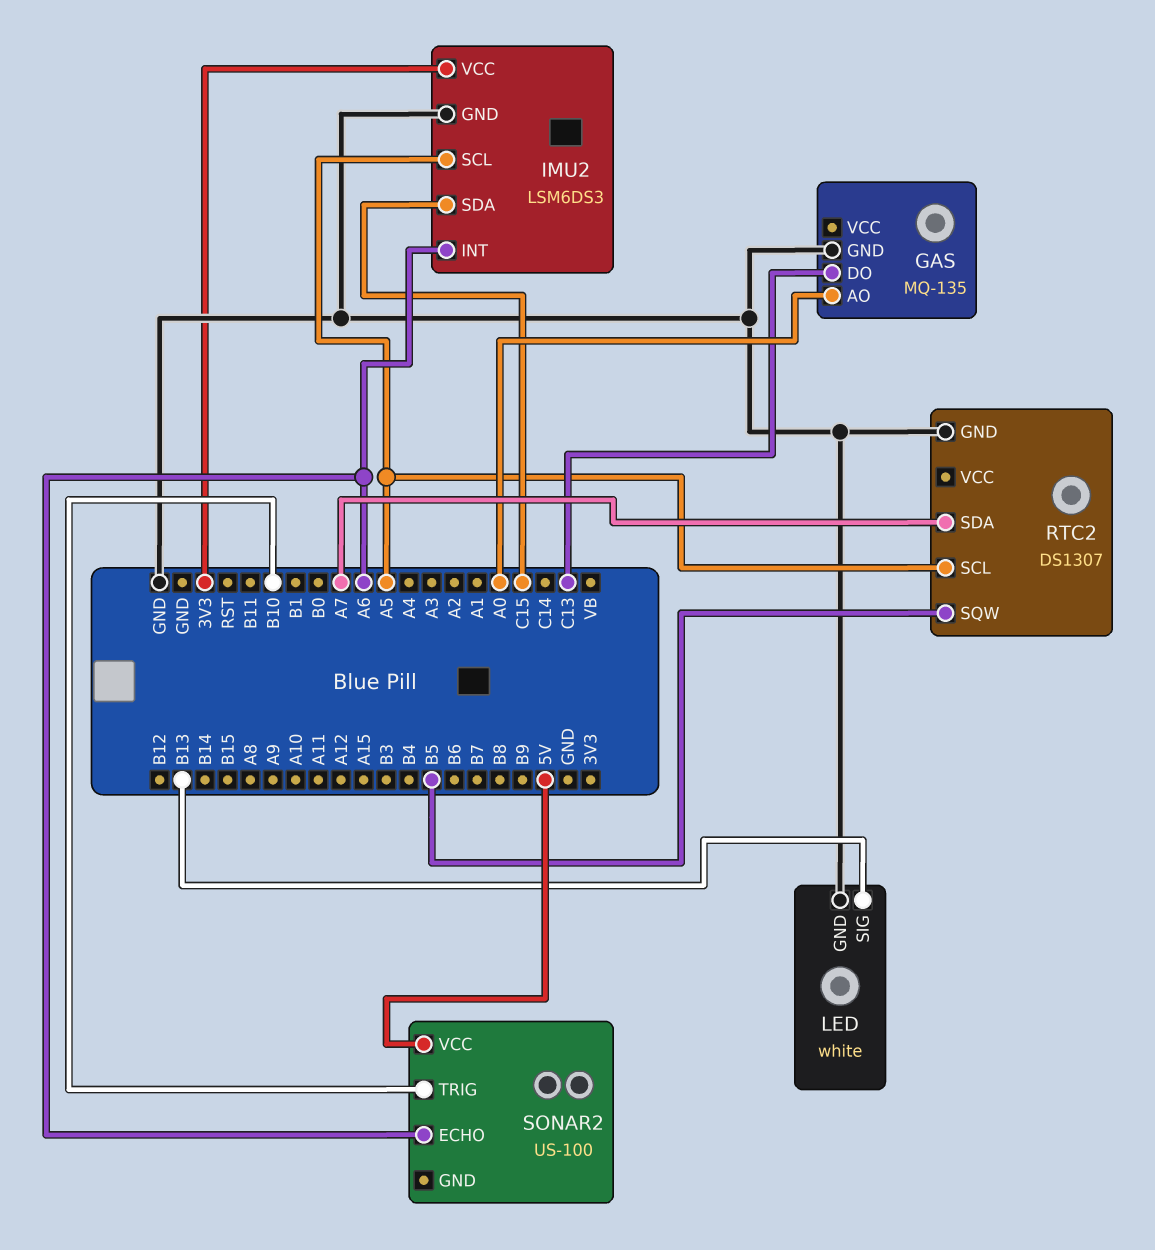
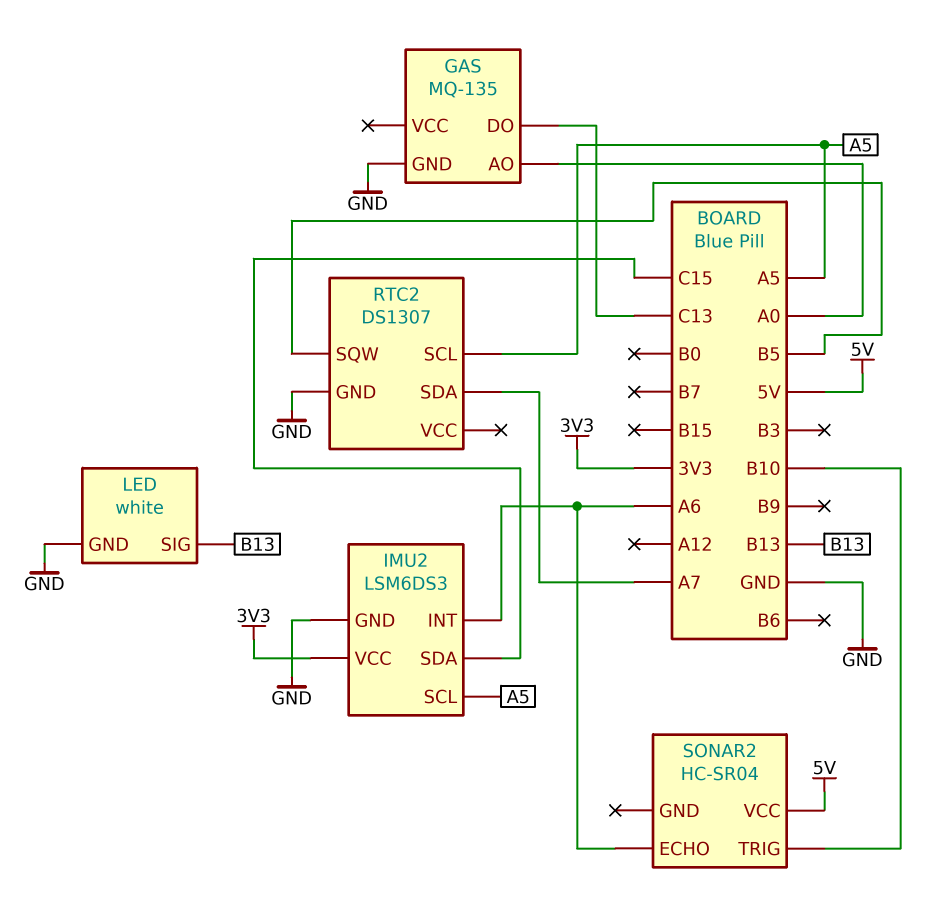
SONAR2: US-100 -> HC-SR04

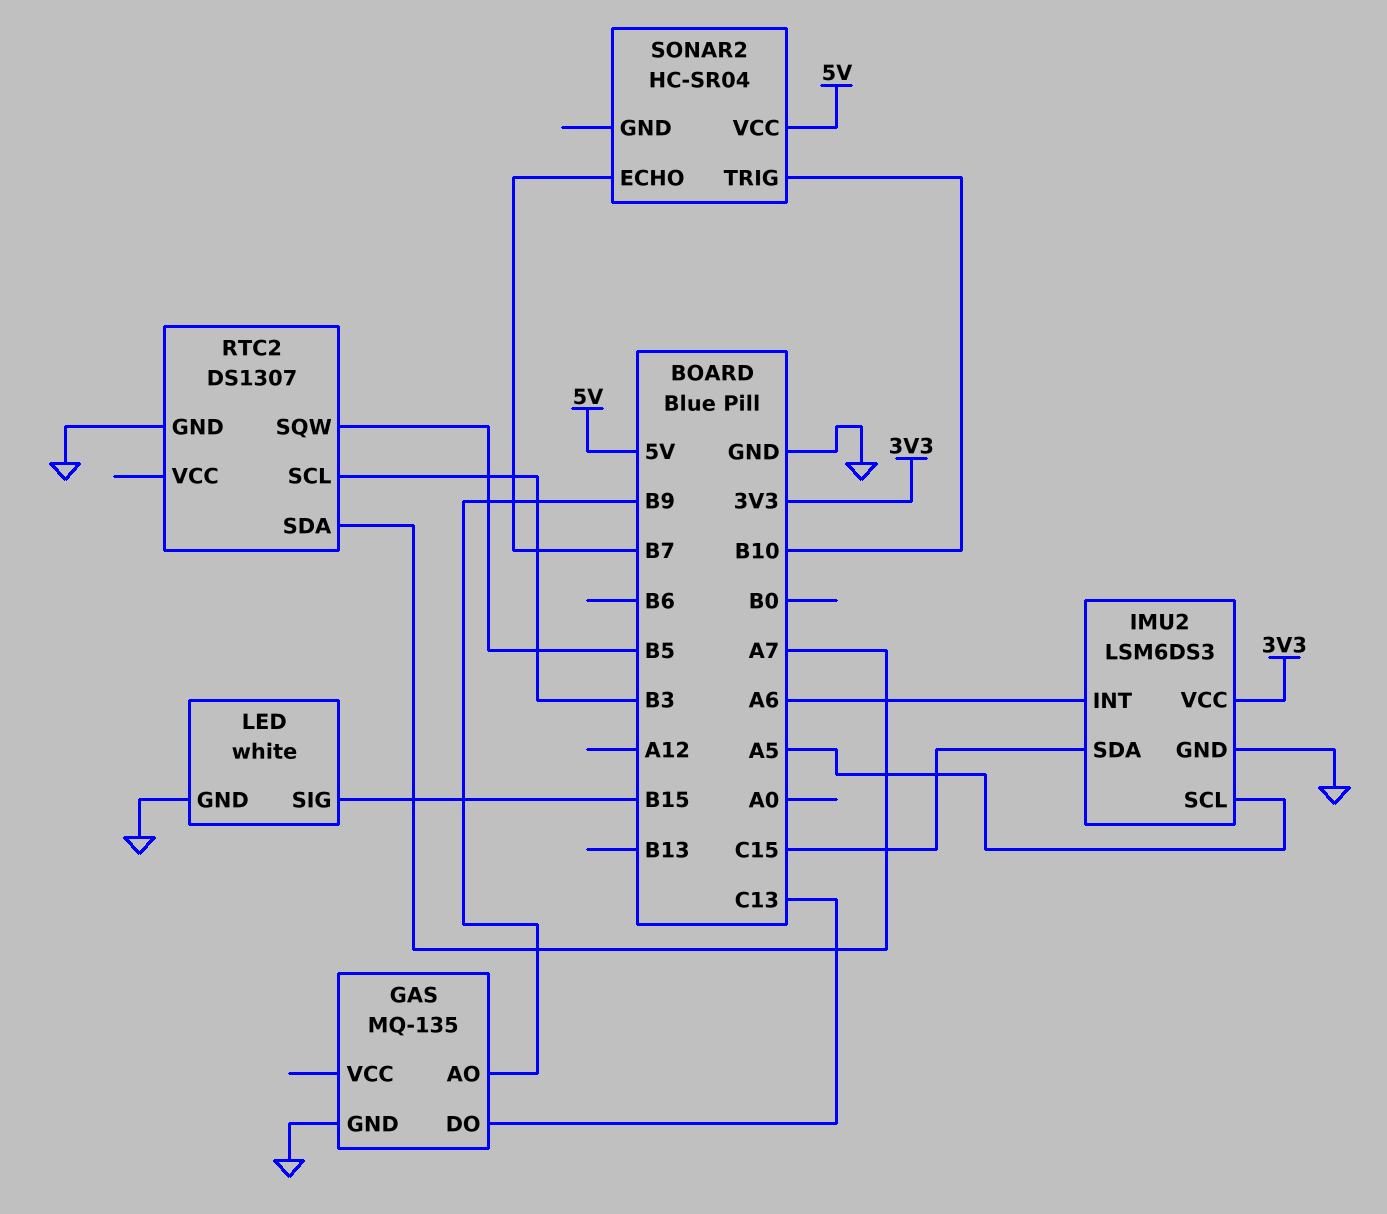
GAS pin AO: A0 -> B9
LED pin SIG: B13 -> B15
RTC2 pin SCL: A5 -> B3
SONAR2 pin ECHO: A6 -> B7

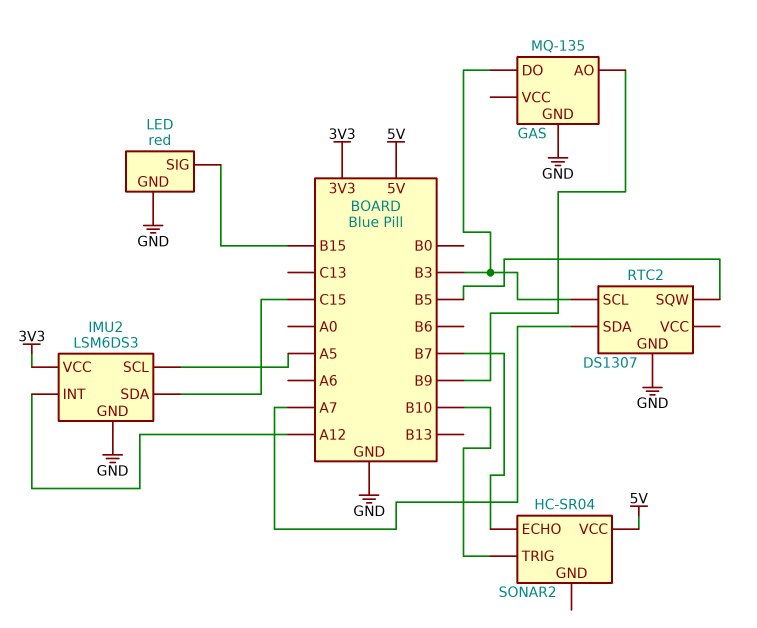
GAS pin DO: C13 -> B3
IMU2 pin INT: A6 -> A12
LED: white -> red

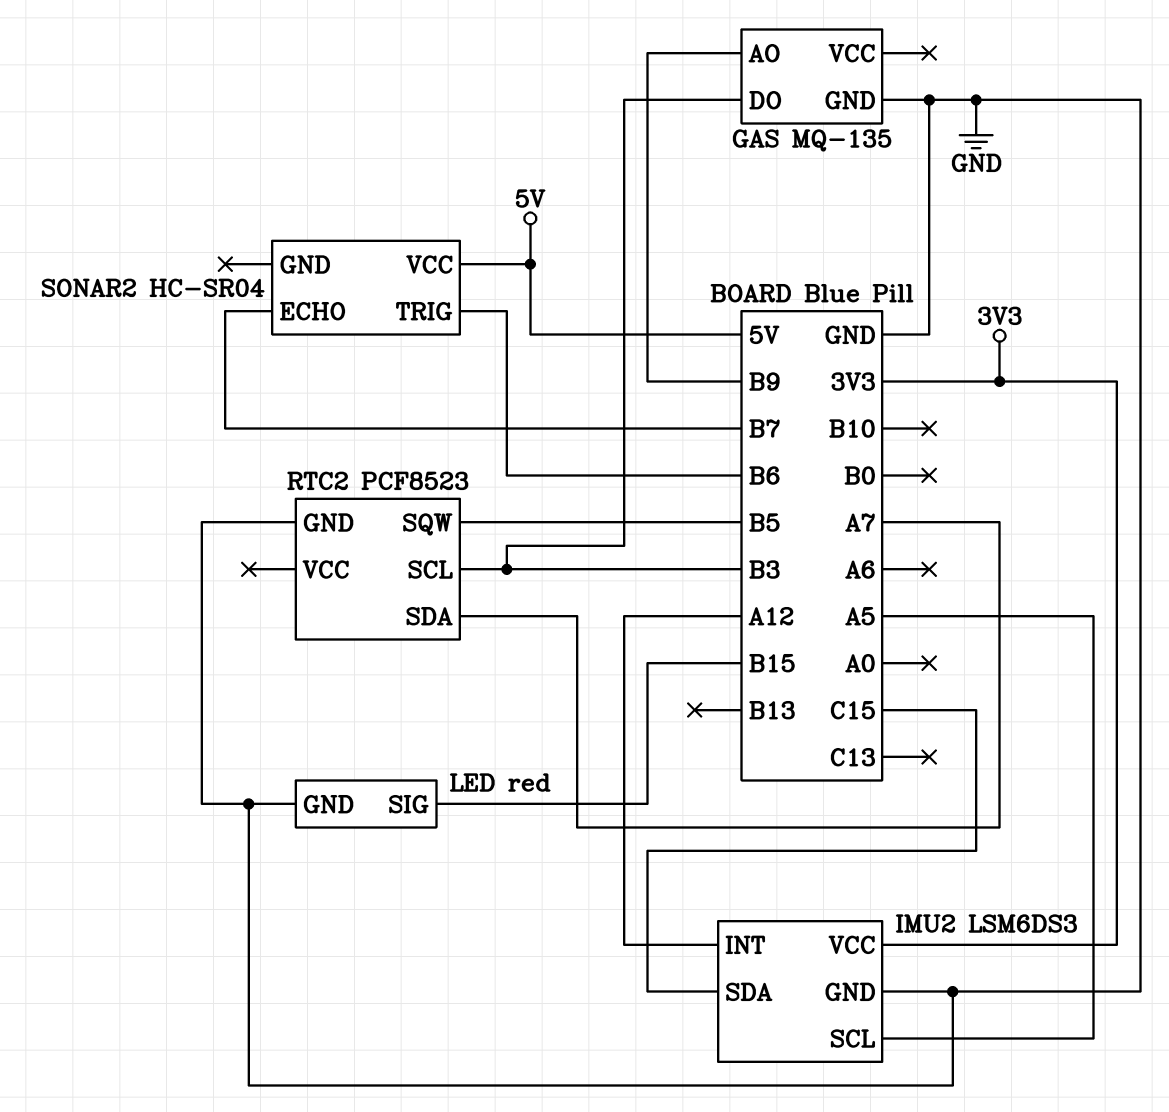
RTC2: DS1307 -> PCF8523
SONAR2 pin TRIG: B10 -> B6

